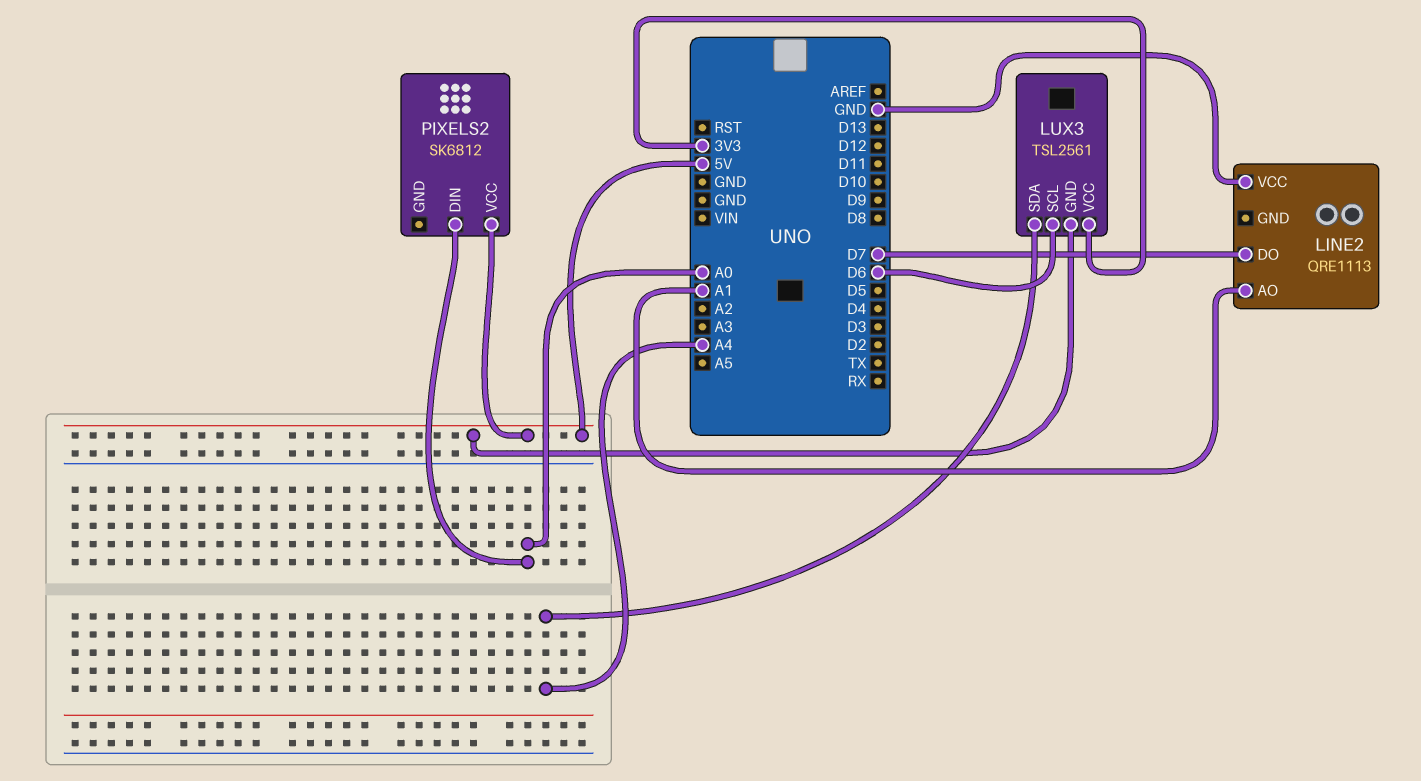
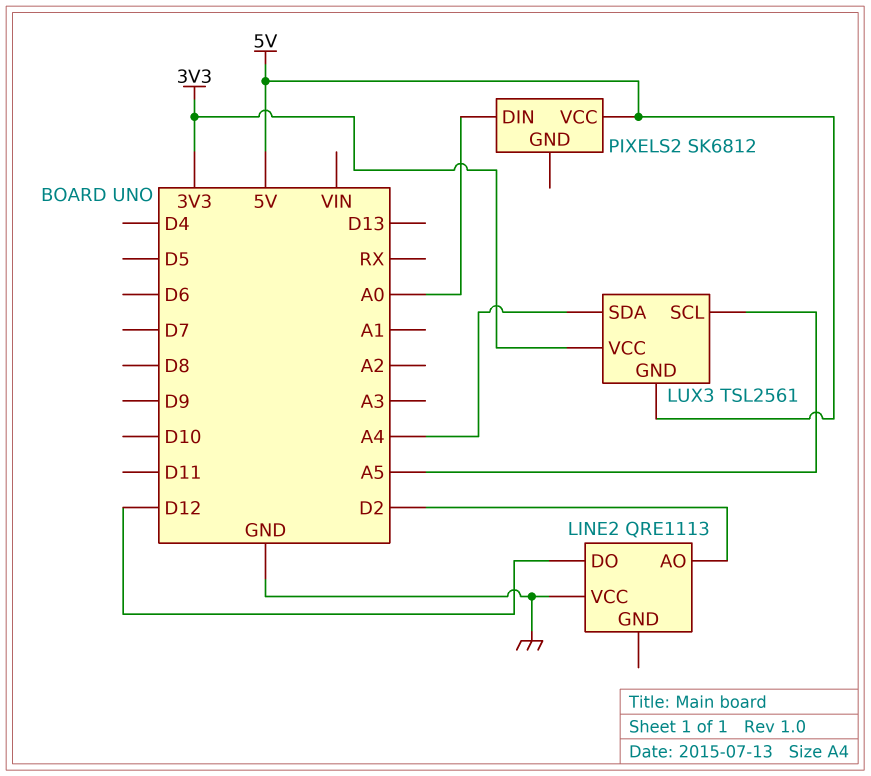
LINE2 pin AO: A1 -> D2
LINE2 pin DO: D7 -> D12
LUX3 pin SCL: D6 -> A5

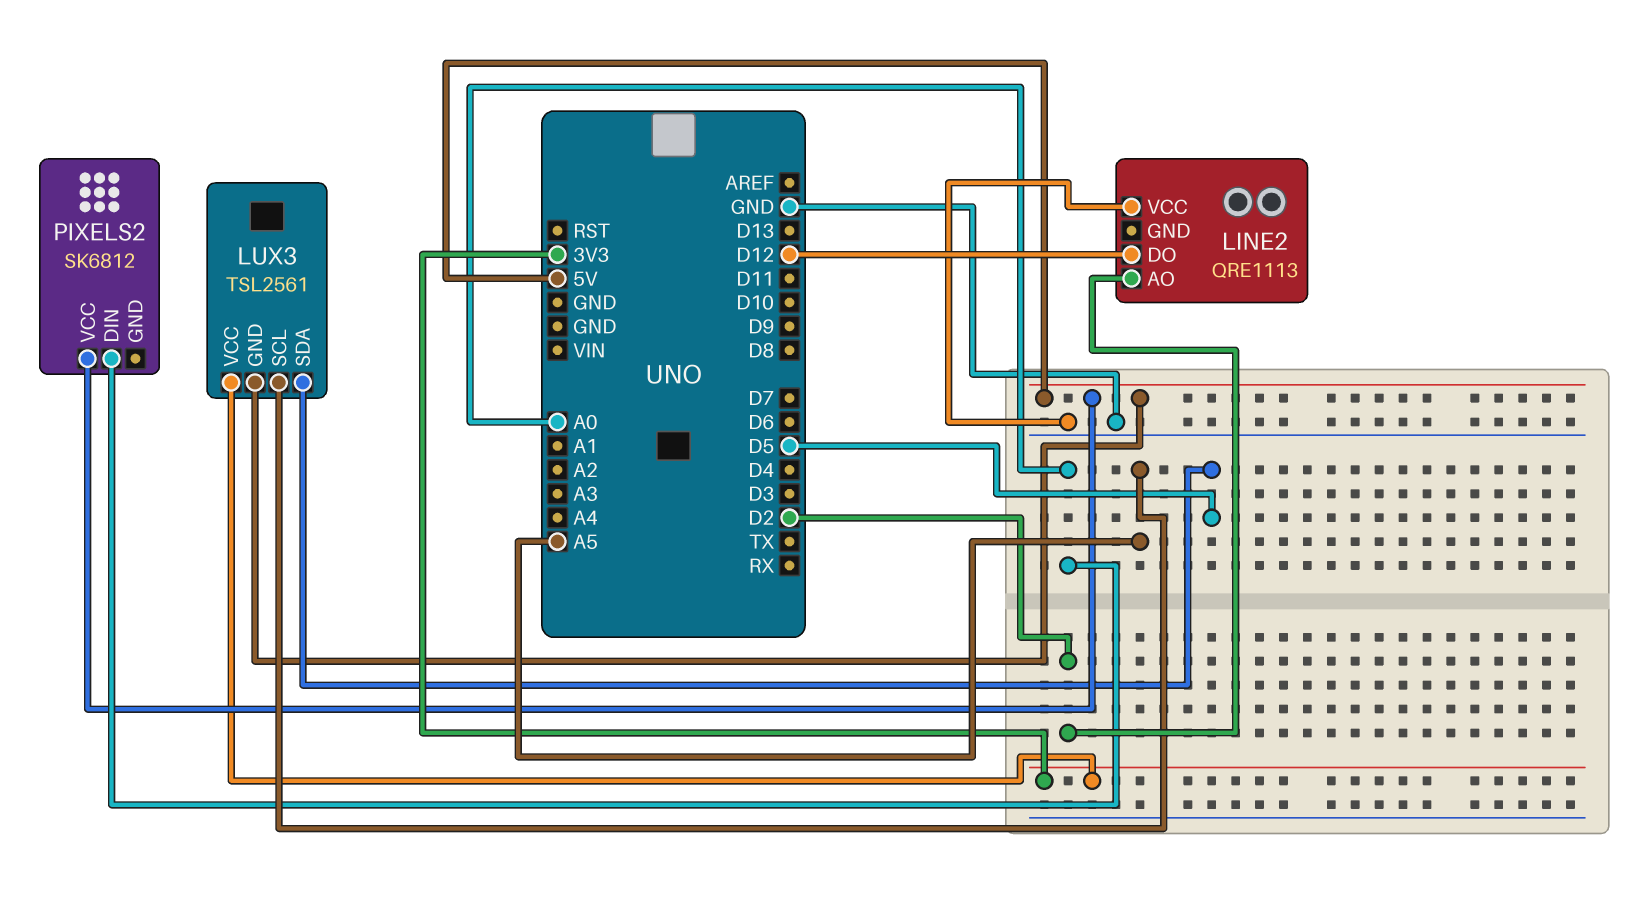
LUX3 pin SDA: A4 -> D5

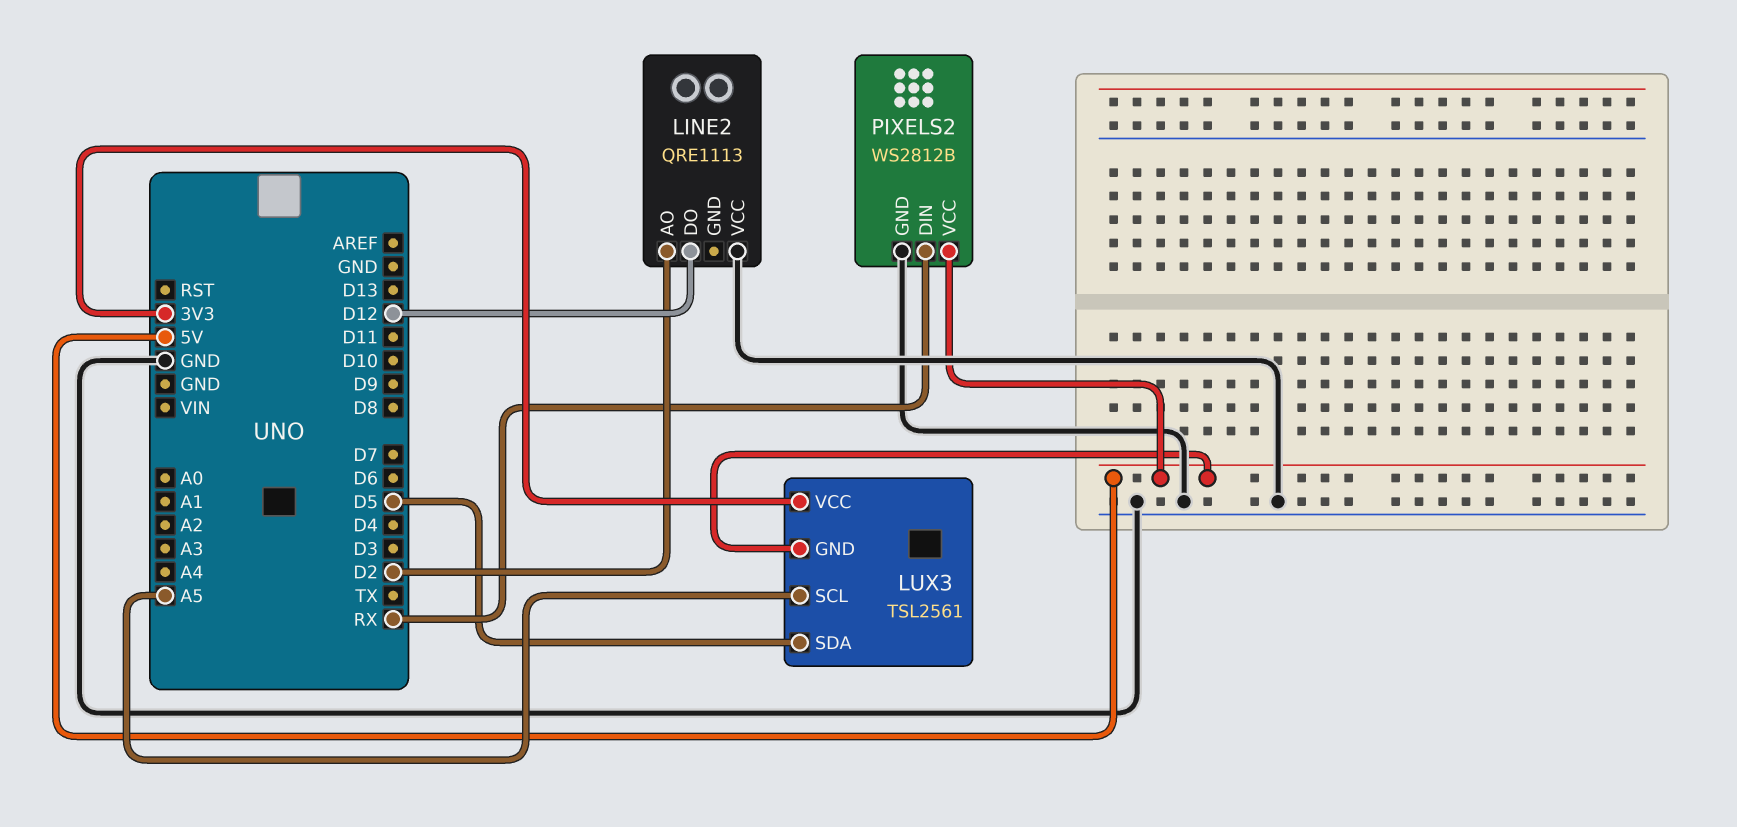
PIXELS2: SK6812 -> WS2812B
PIXELS2 pin DIN: A0 -> RX
PIXELS2 pin GND: none -> GND

